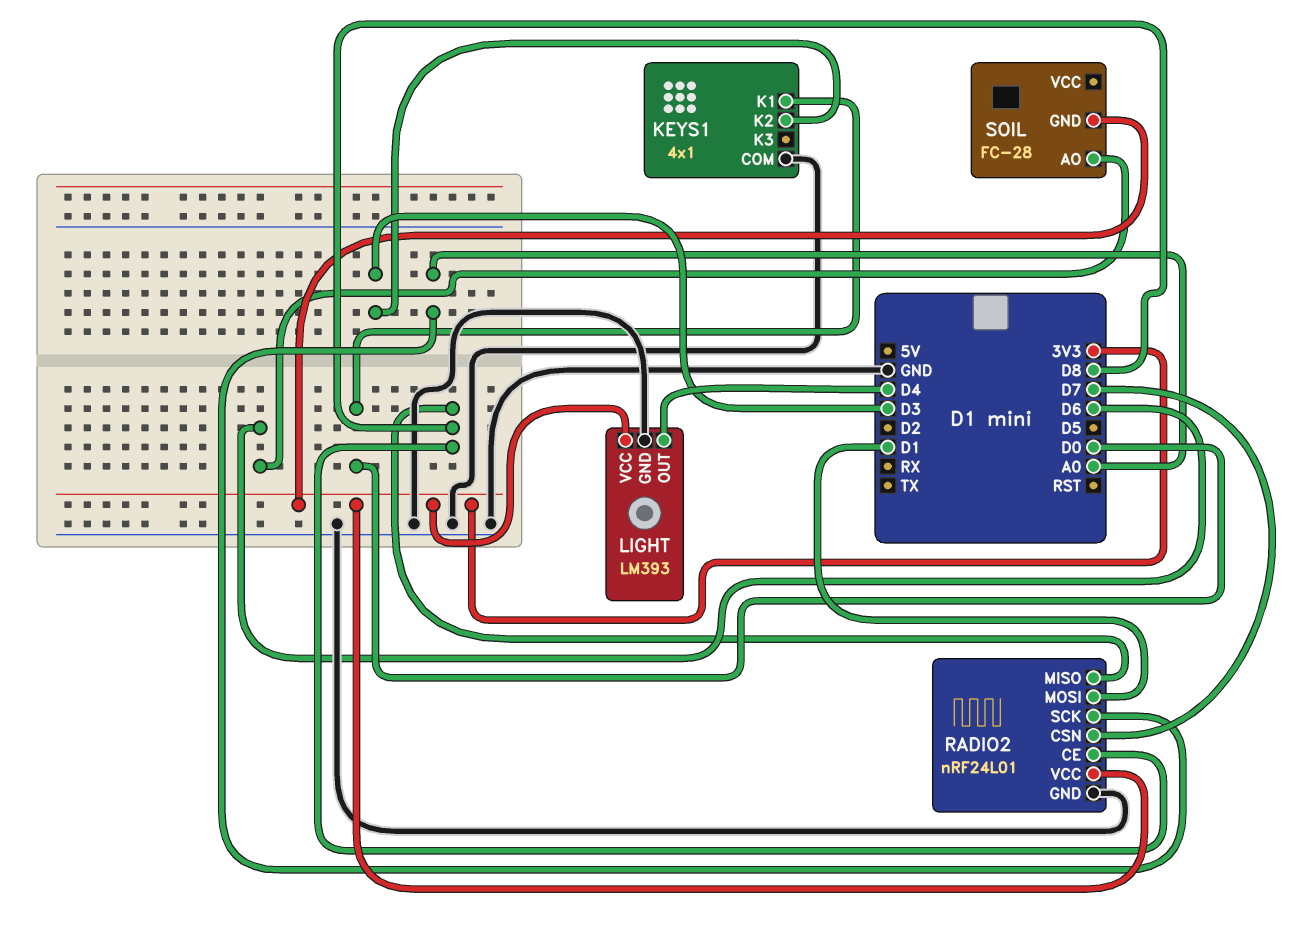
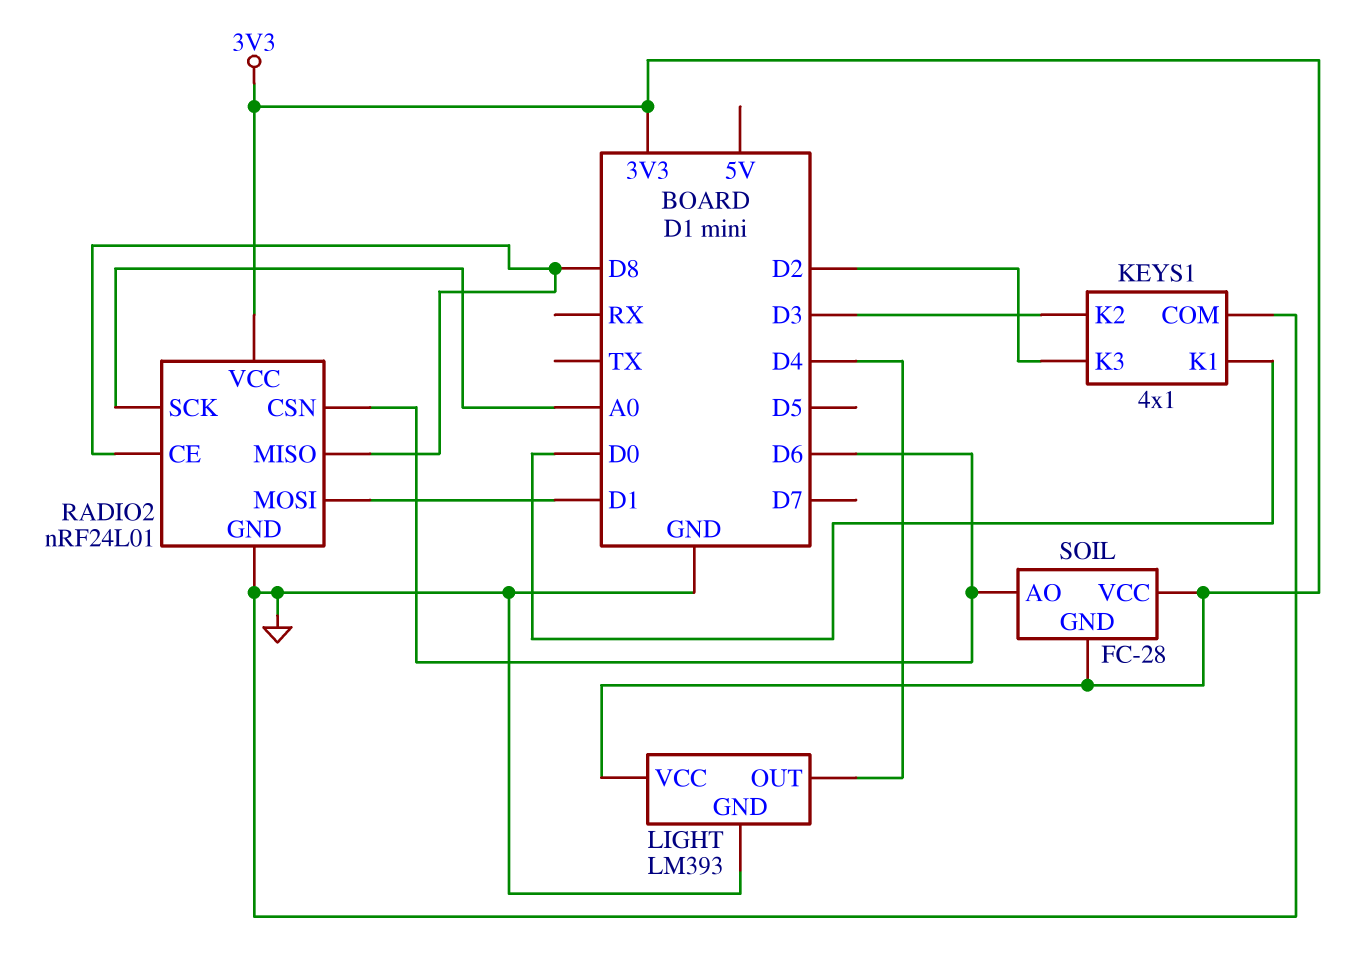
KEYS1 pin K3: none -> D2
RADIO2 pin CSN: D7 -> D6
SOIL pin VCC: none -> 3V3

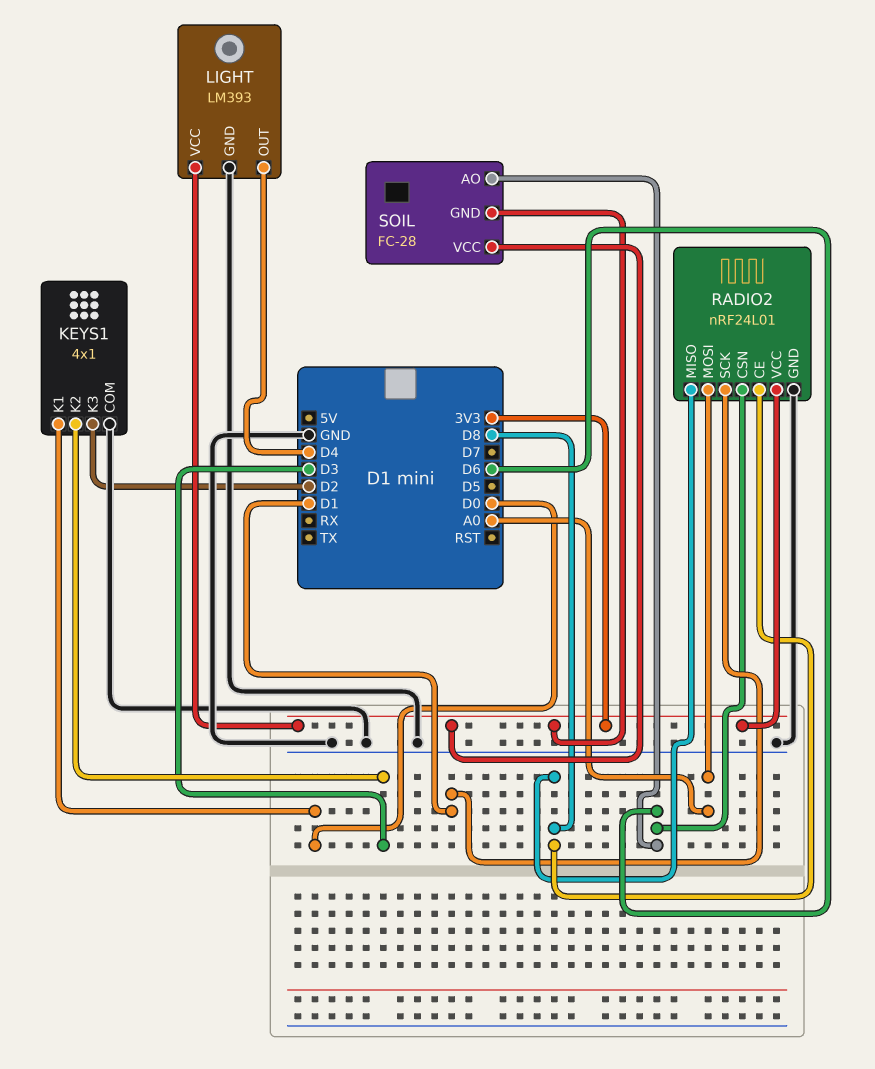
RADIO2 pin MOSI: D1 -> A0
RADIO2 pin SCK: A0 -> D1

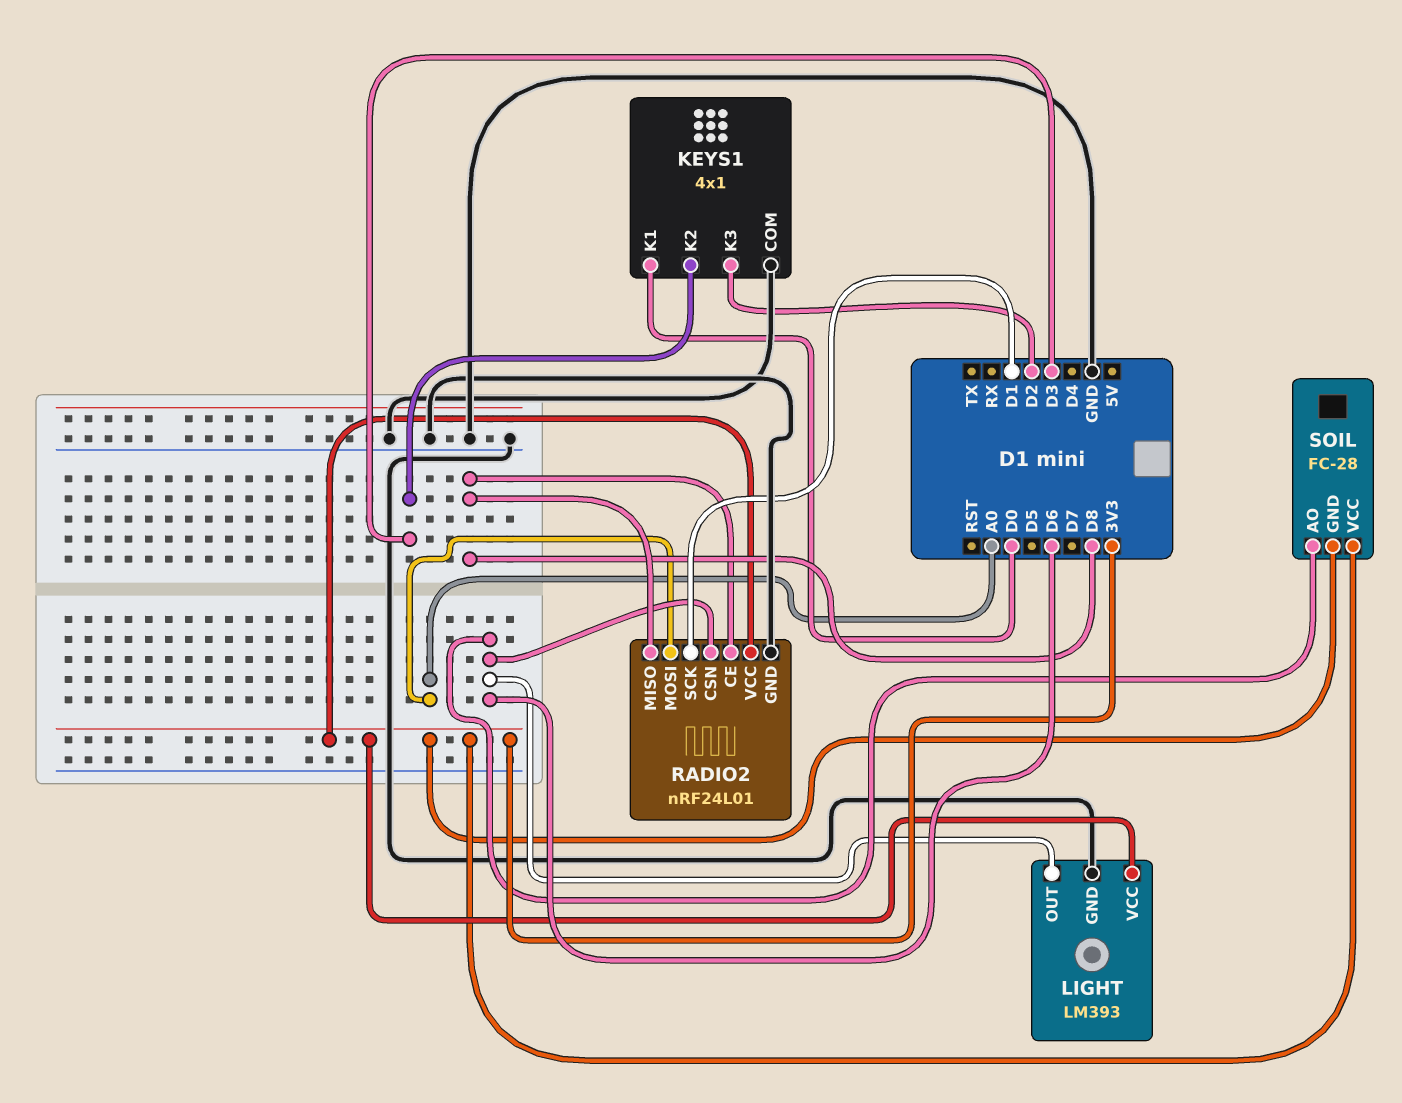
LIGHT pin OUT: D4 -> D6

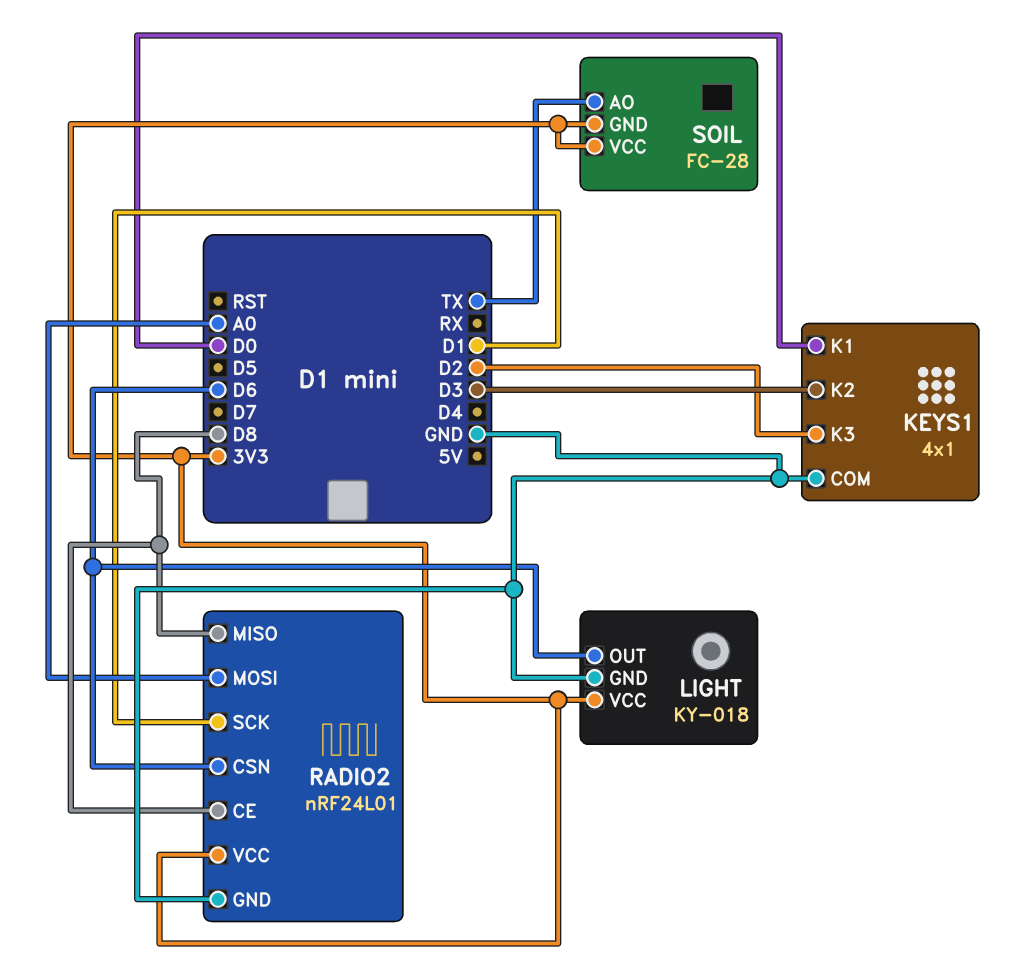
LIGHT: LM393 -> KY-018
SOIL pin AO: D6 -> TX

